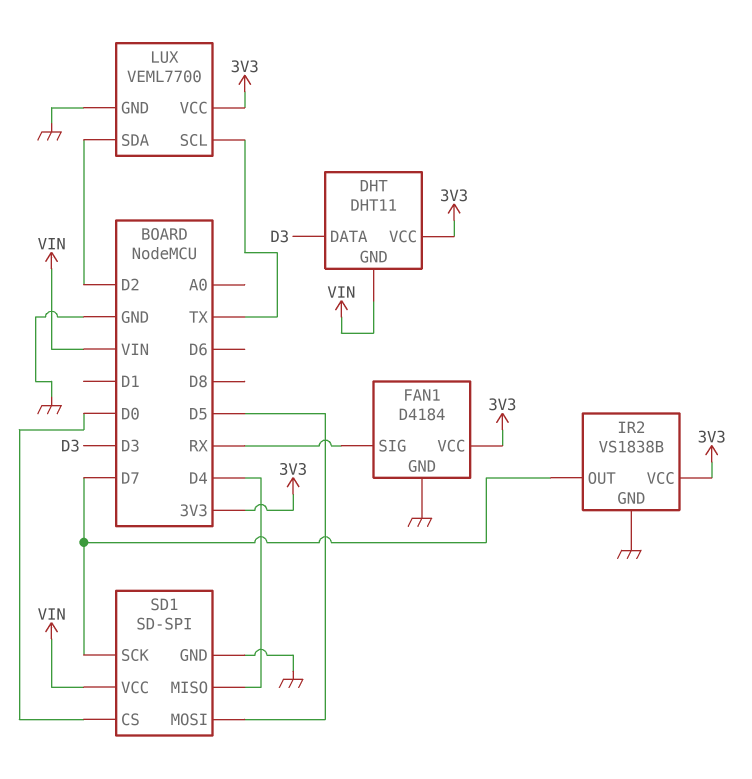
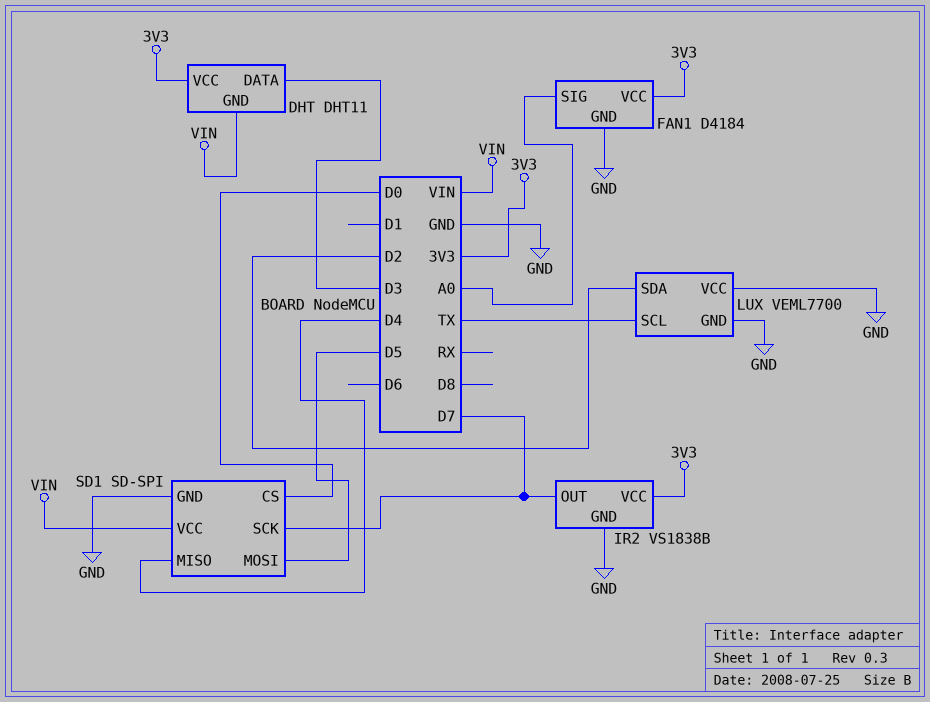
FAN1 pin SIG: RX -> A0
LUX pin VCC: 3V3 -> GND

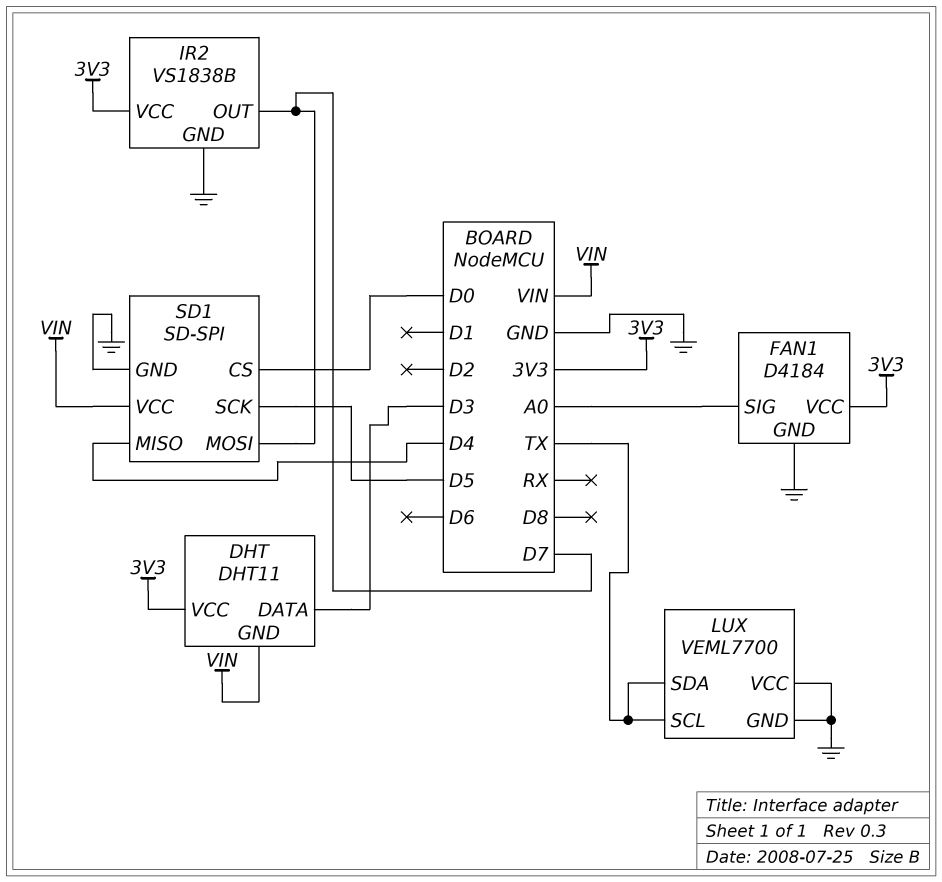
LUX pin SDA: D2 -> TX
SD1 pin MOSI: D5 -> D7
SD1 pin SCK: D7 -> D5

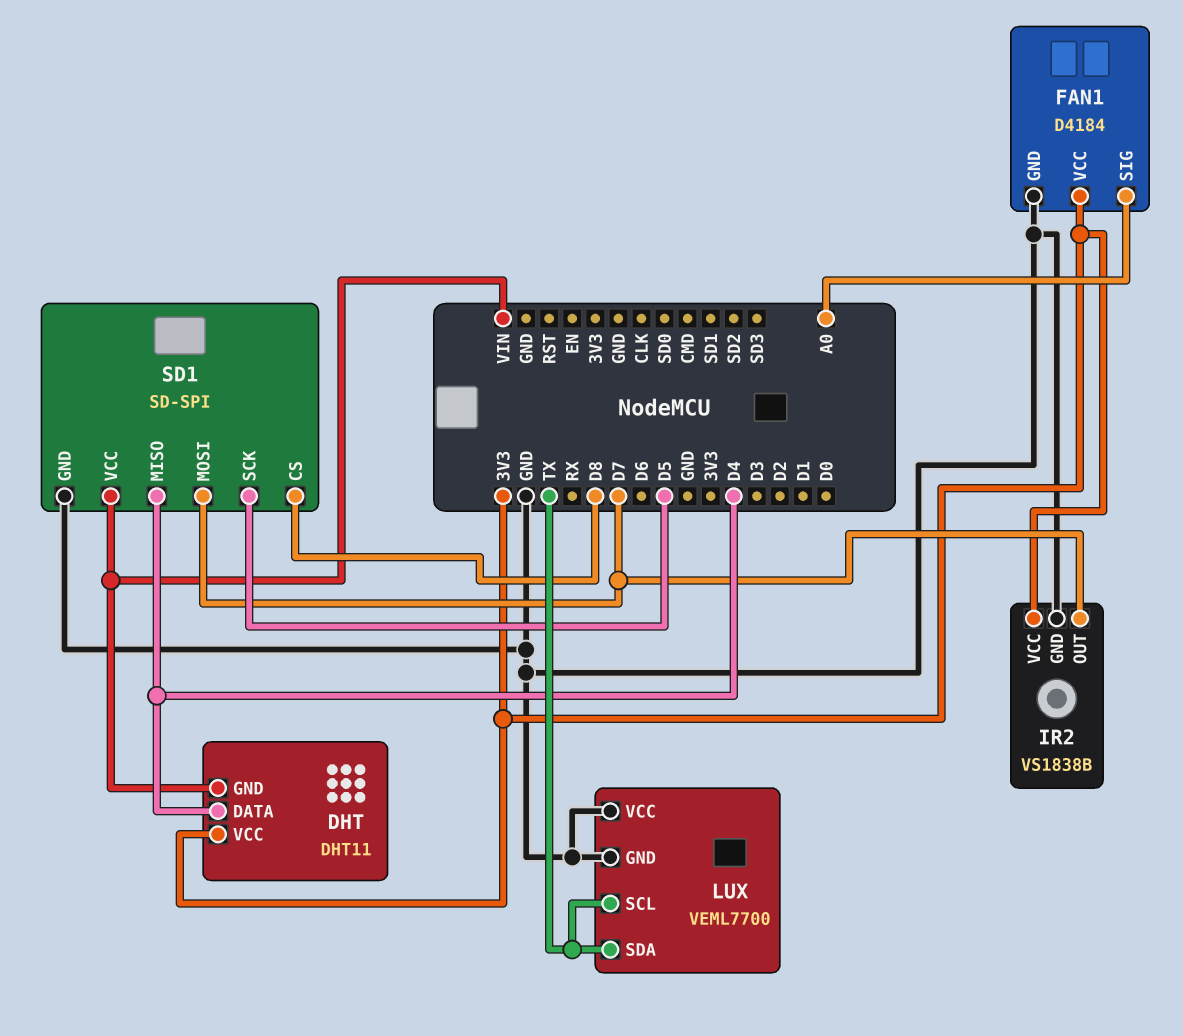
DHT pin DATA: D3 -> D4
SD1 pin CS: D0 -> D8

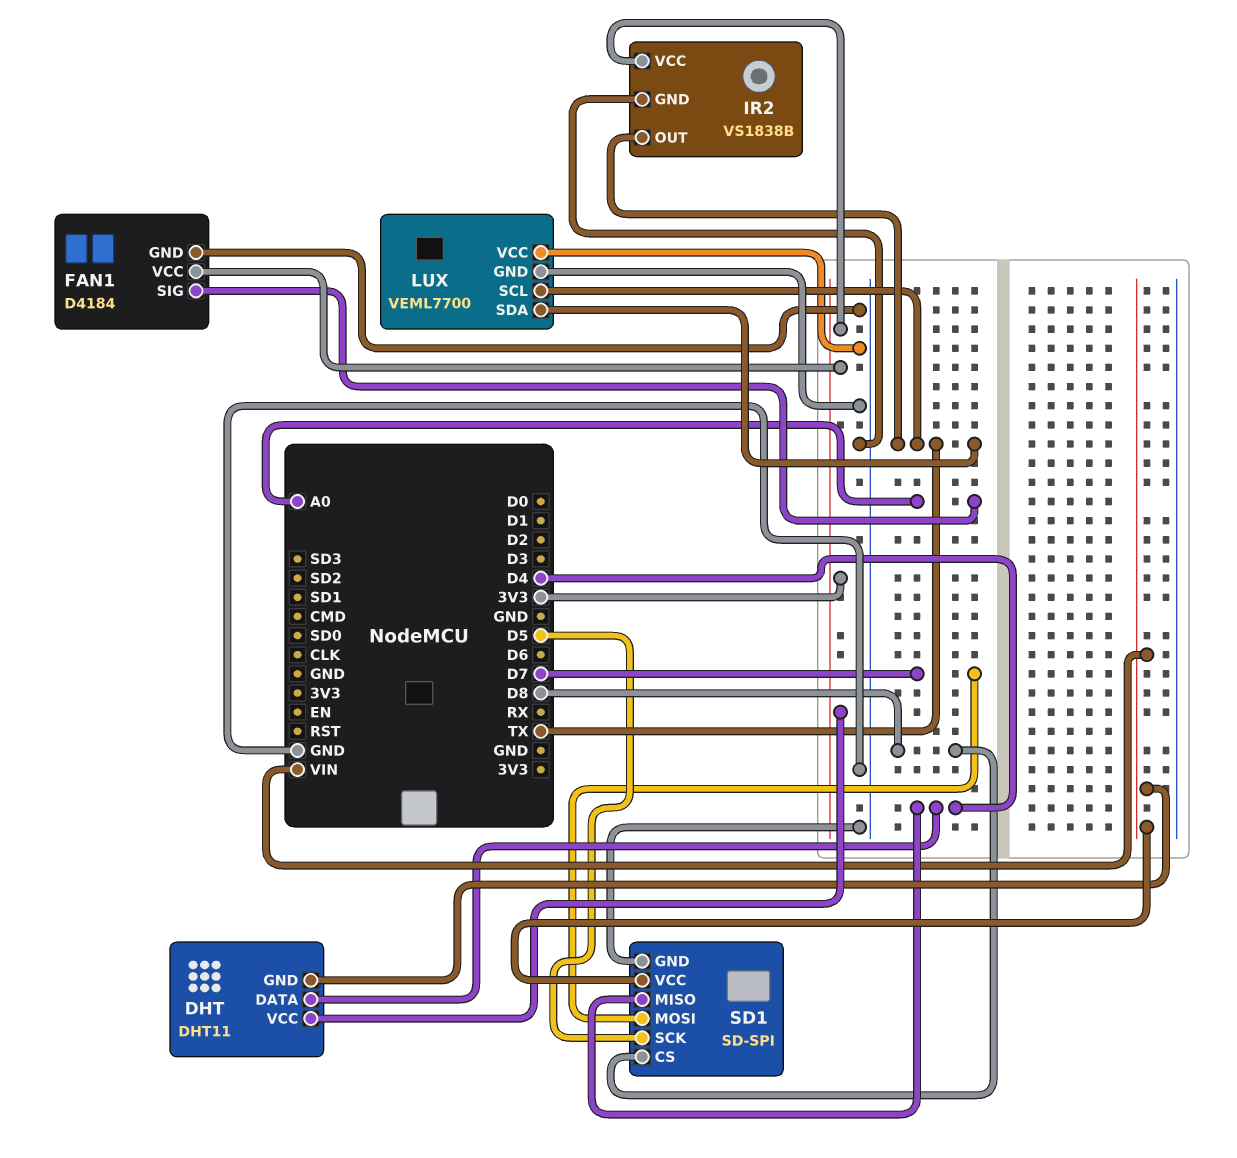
IR2 pin OUT: D7 -> TX

